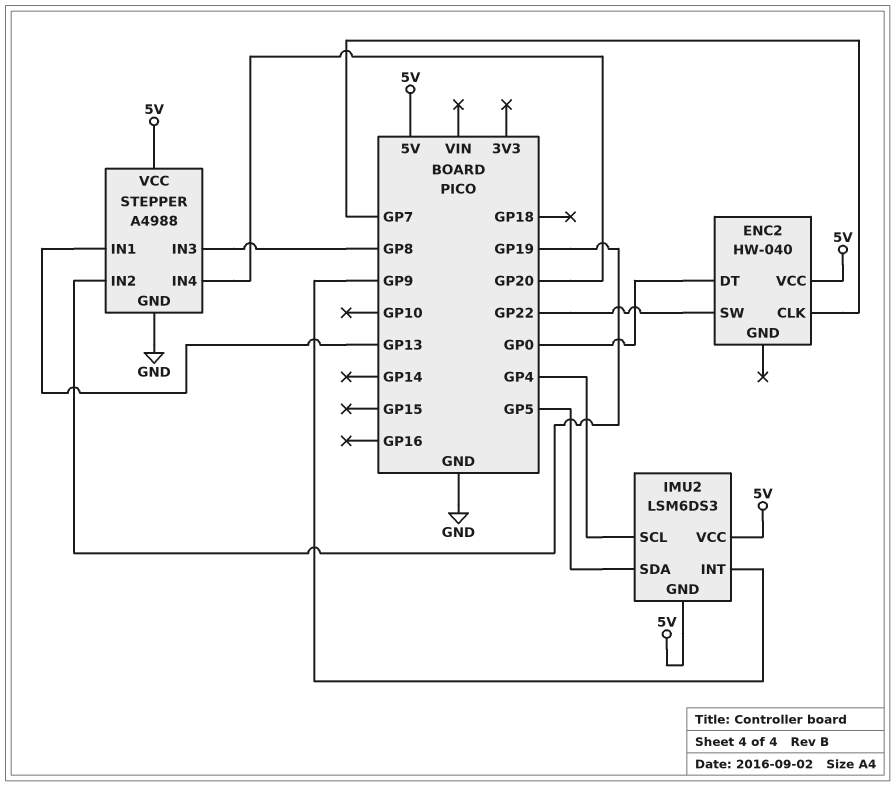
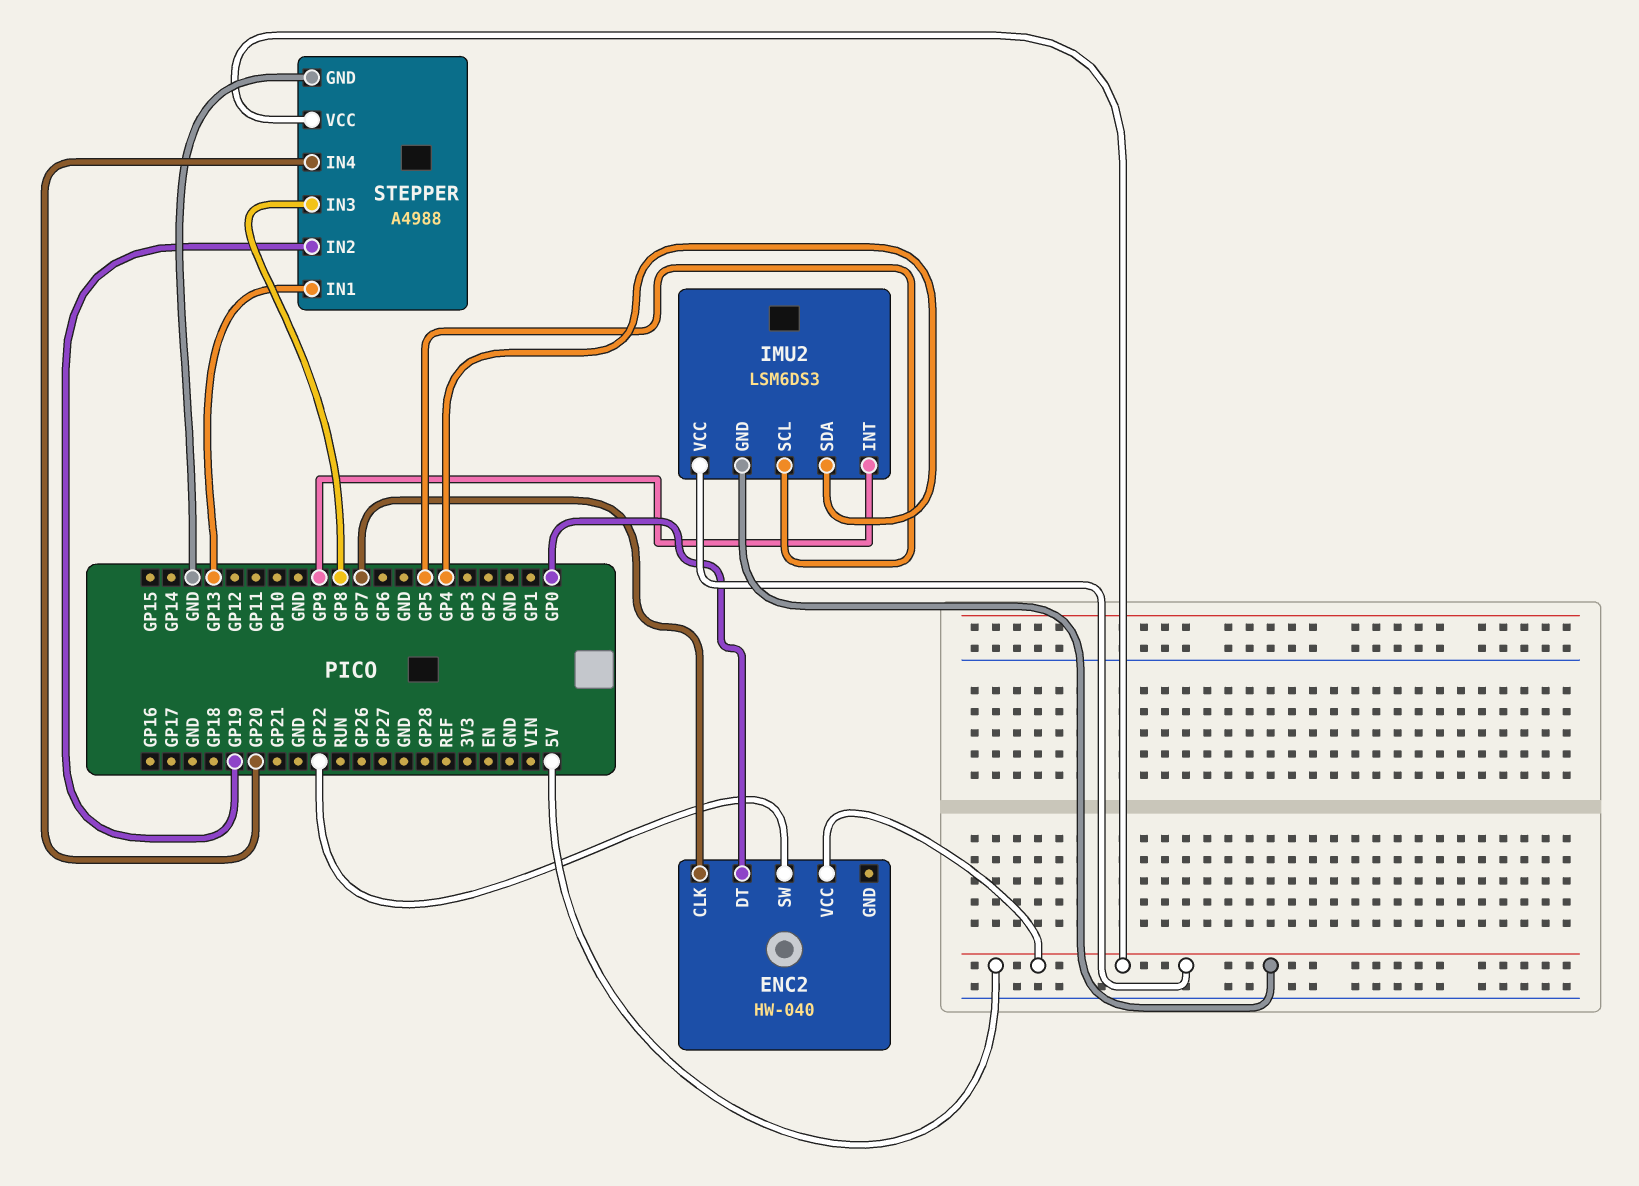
IMU2 pin SCL: GP4 -> GP5
IMU2 pin SDA: GP5 -> GP4

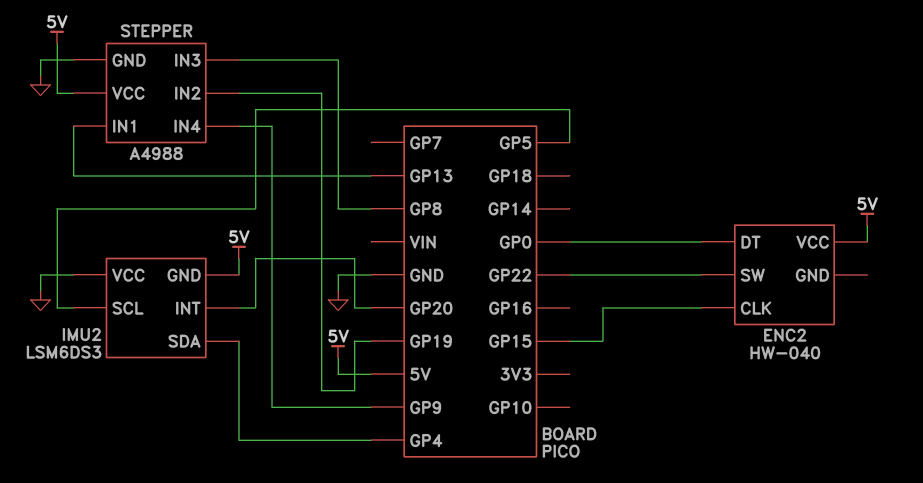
ENC2 pin CLK: GP7 -> GP15
IMU2 pin INT: GP9 -> GP20
IMU2 pin VCC: 5V -> GND
STEPPER pin IN4: GP20 -> GP9

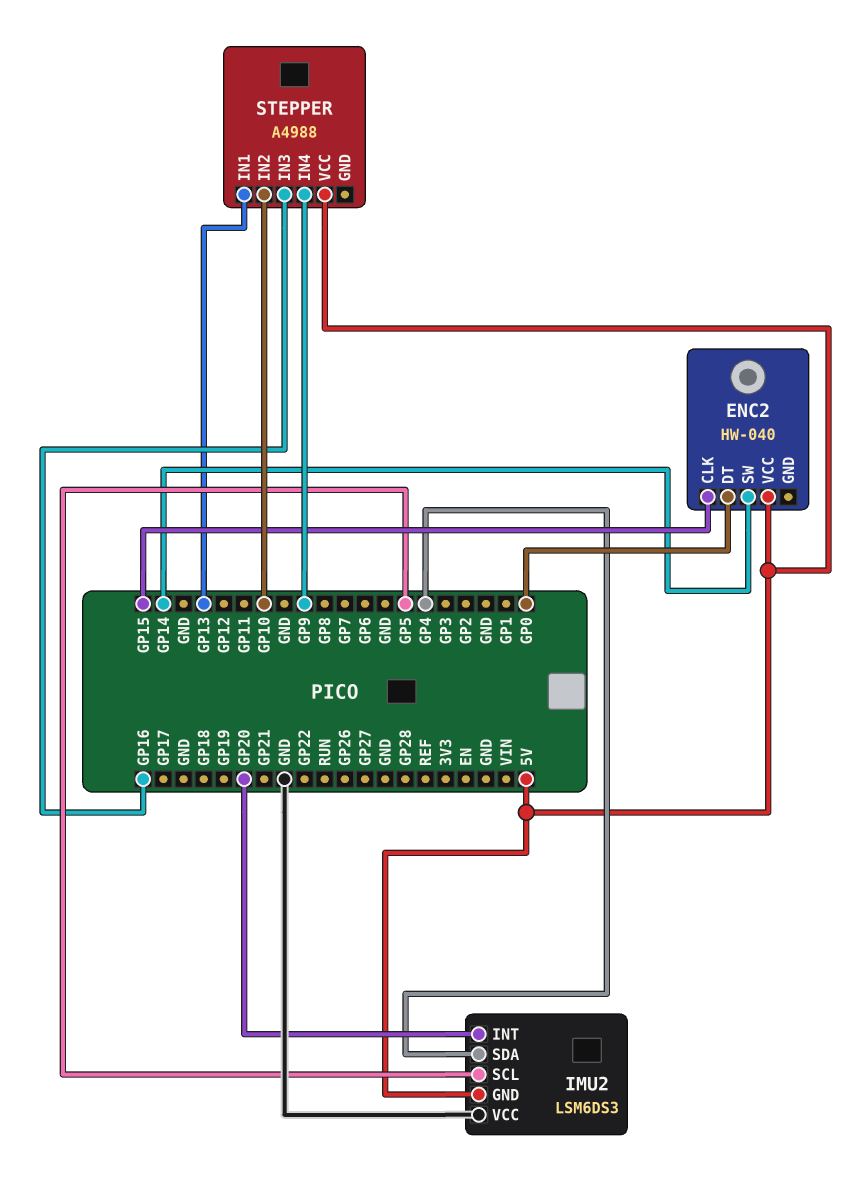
ENC2 pin SW: GP22 -> GP14
STEPPER pin GND: GND -> none
STEPPER pin IN2: GP19 -> GP10
STEPPER pin IN3: GP8 -> GP16

